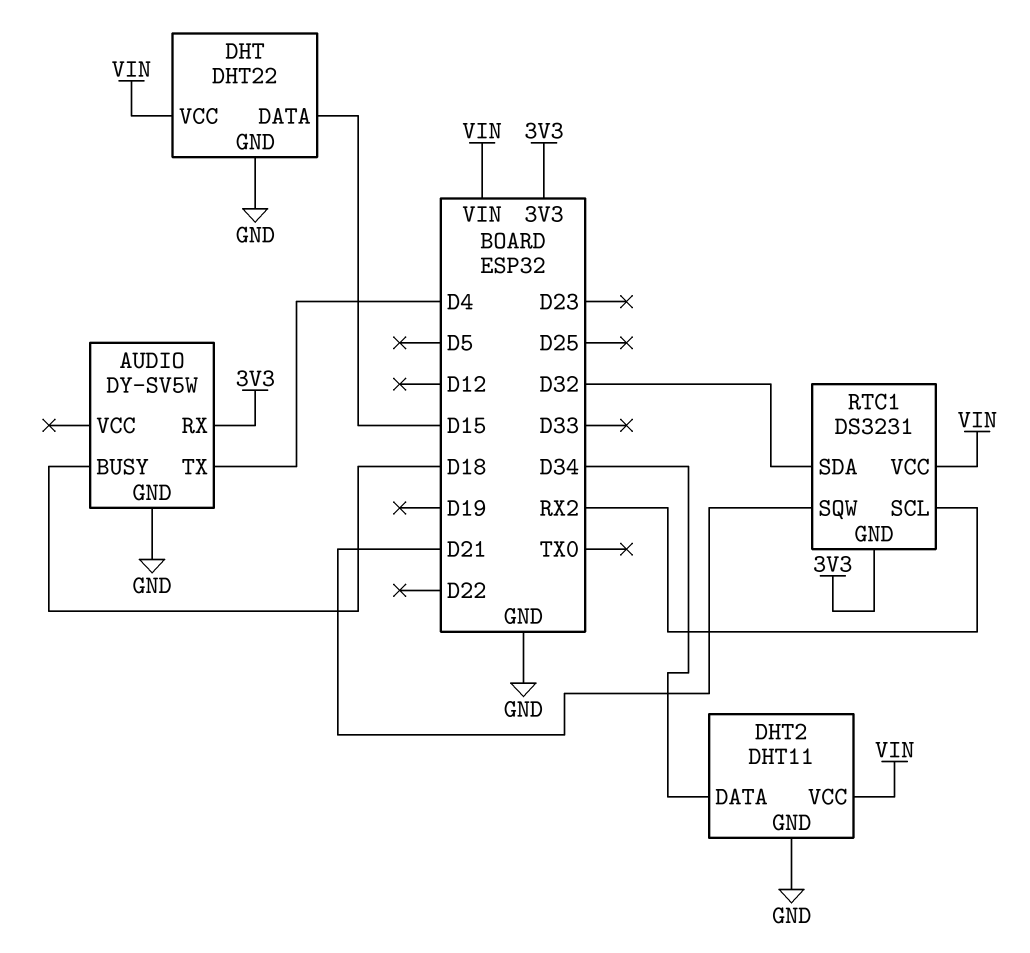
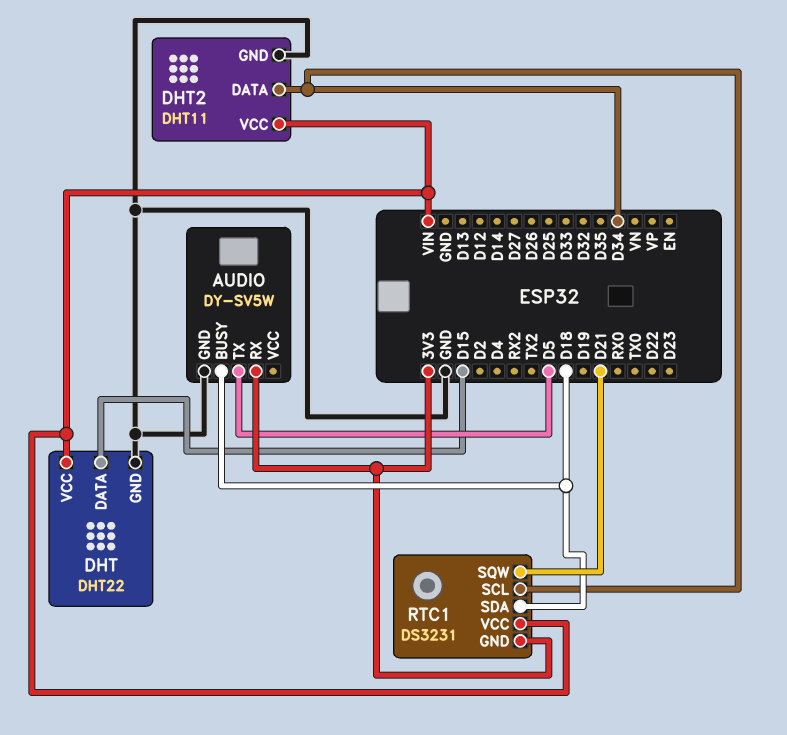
AUDIO pin TX: D4 -> D5
RTC1 pin SCL: RX2 -> D34
RTC1 pin SDA: D32 -> D18

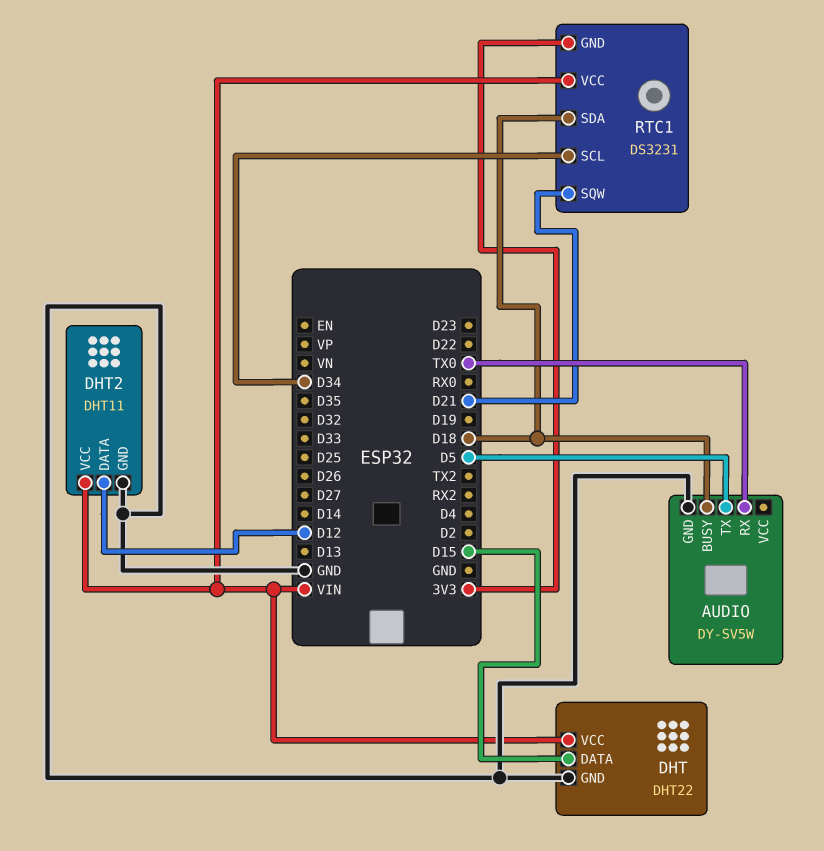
AUDIO pin RX: 3V3 -> TX0
DHT2 pin DATA: D34 -> D12

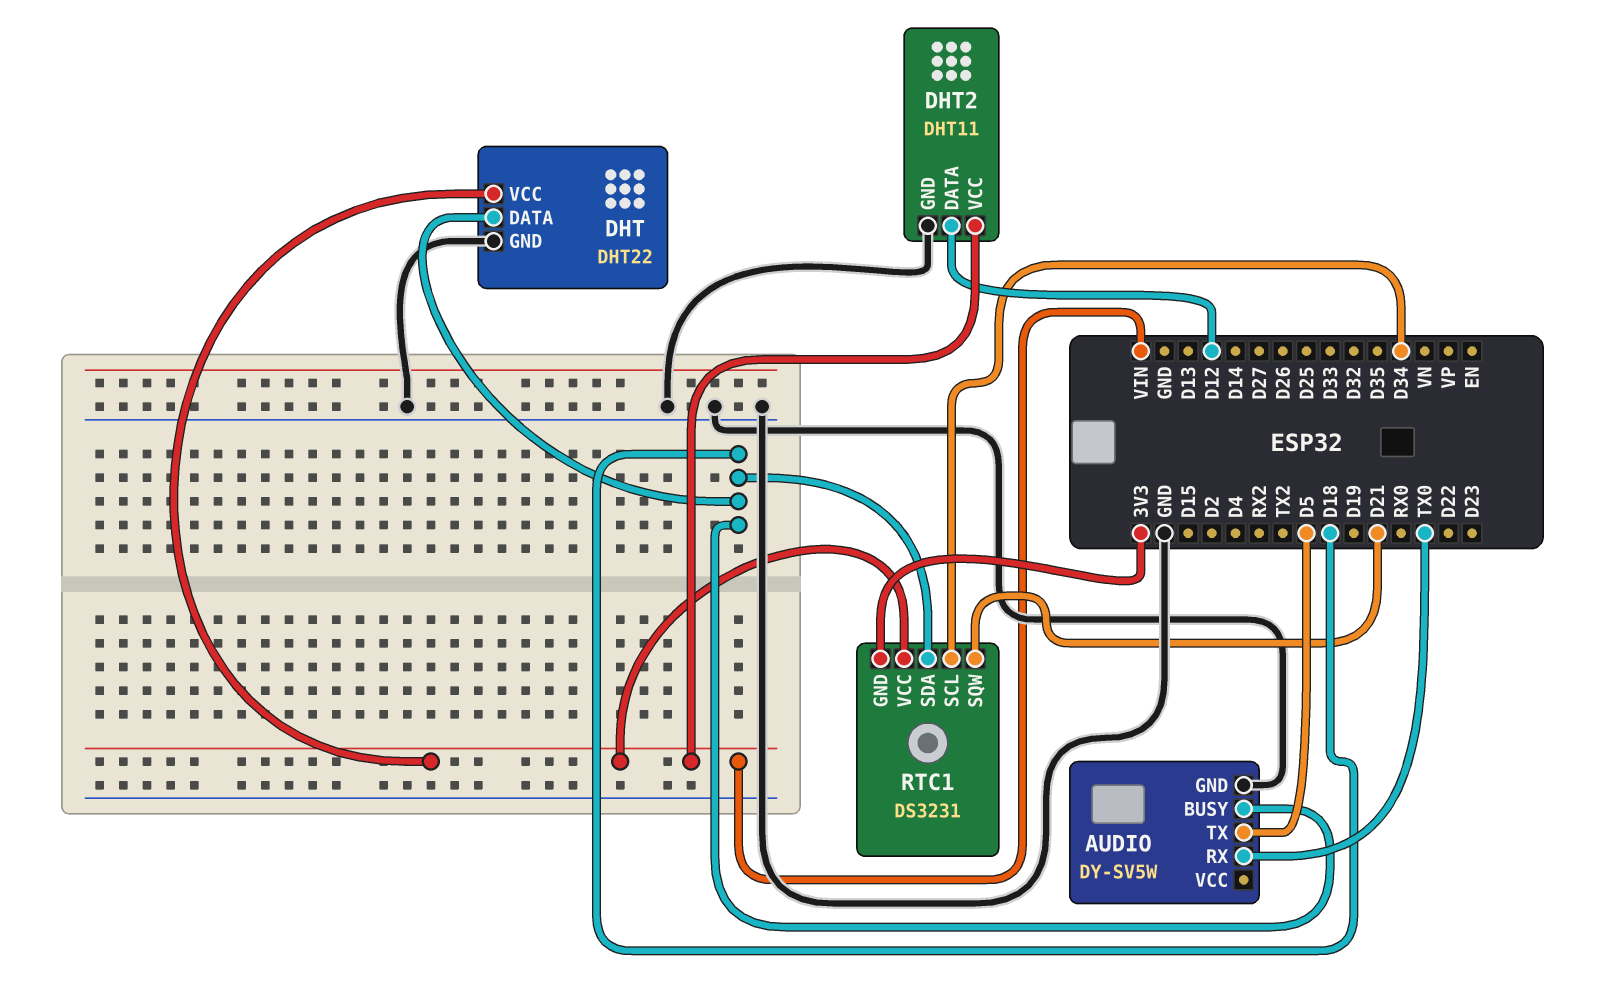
DHT pin DATA: D15 -> D18

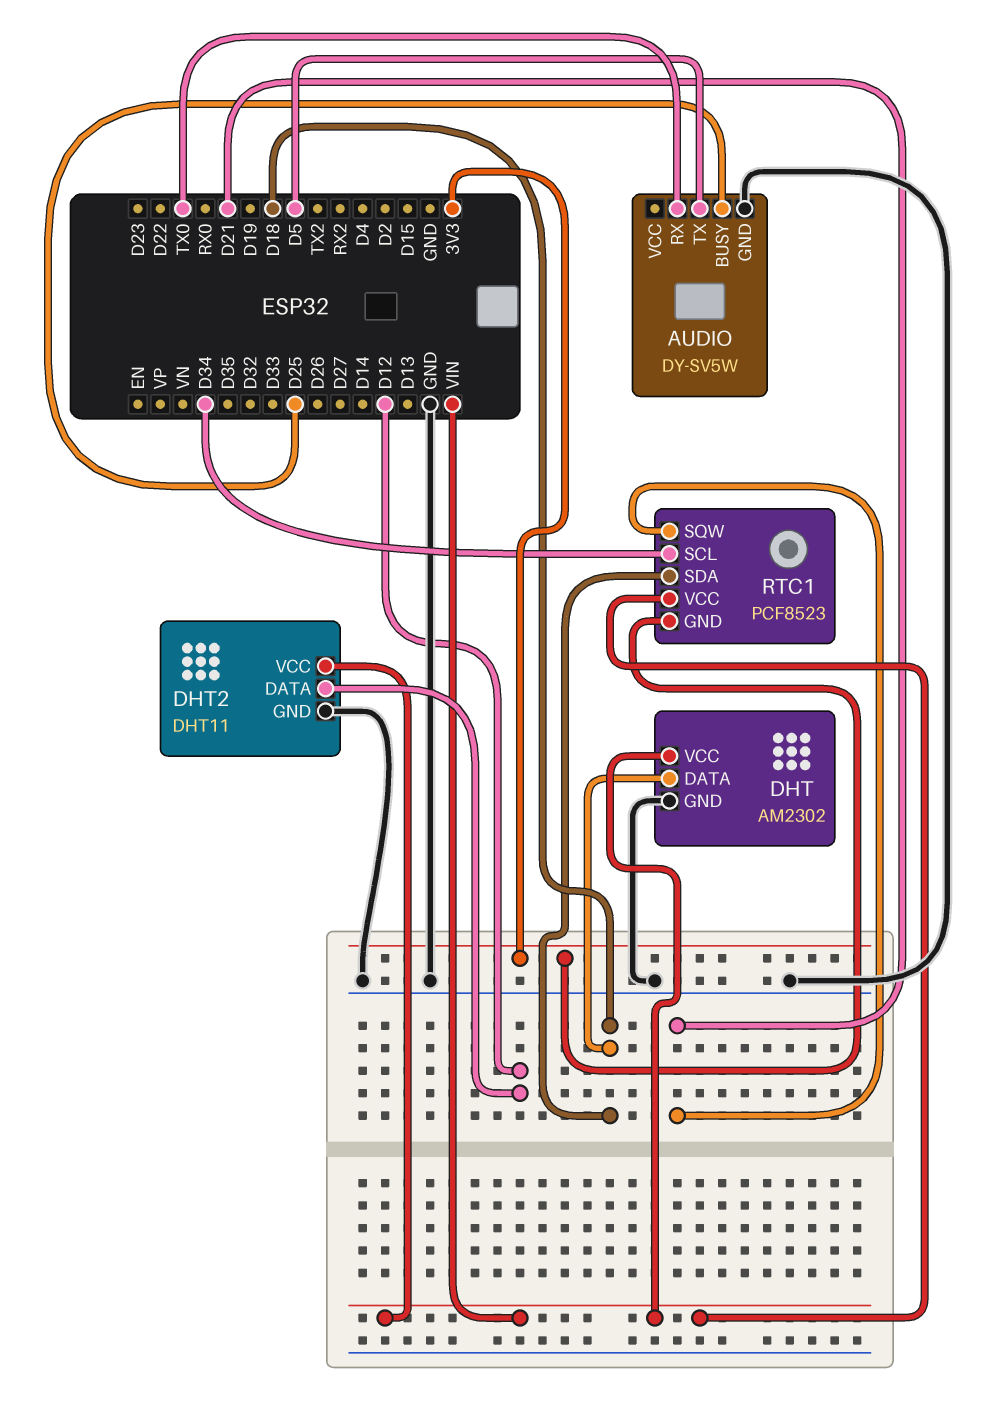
AUDIO pin BUSY: D18 -> D25
DHT: DHT22 -> AM2302
RTC1: DS3231 -> PCF8523

